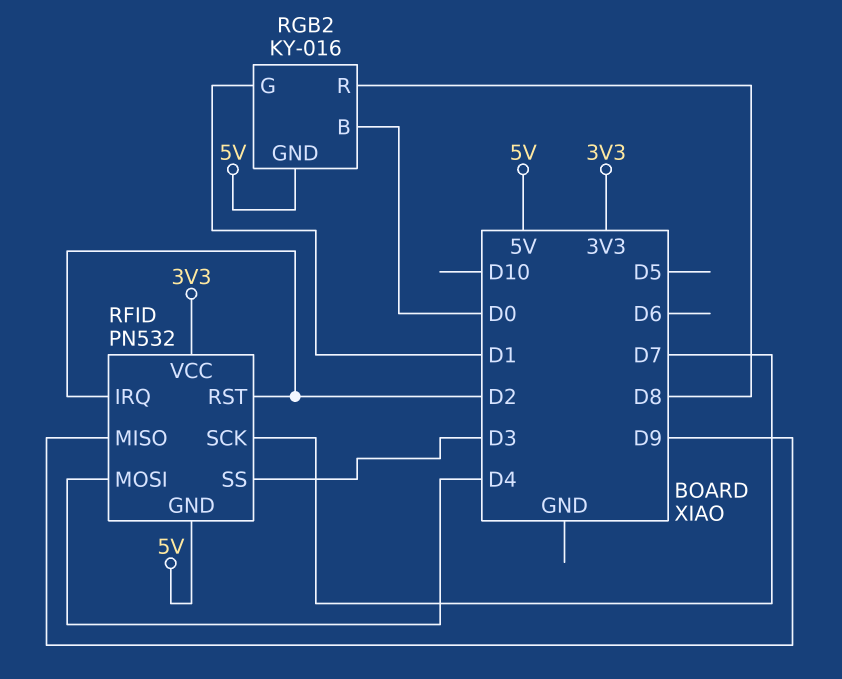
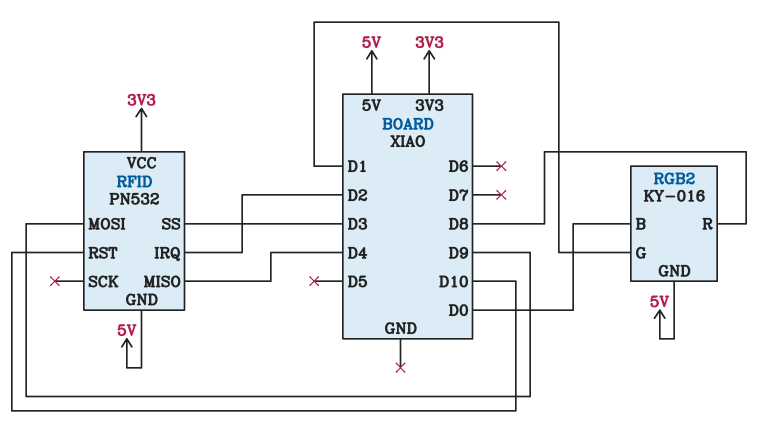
RFID pin MISO: D9 -> D4
RFID pin MOSI: D4 -> D9
RFID pin RST: D2 -> D10
RFID pin SCK: D7 -> none

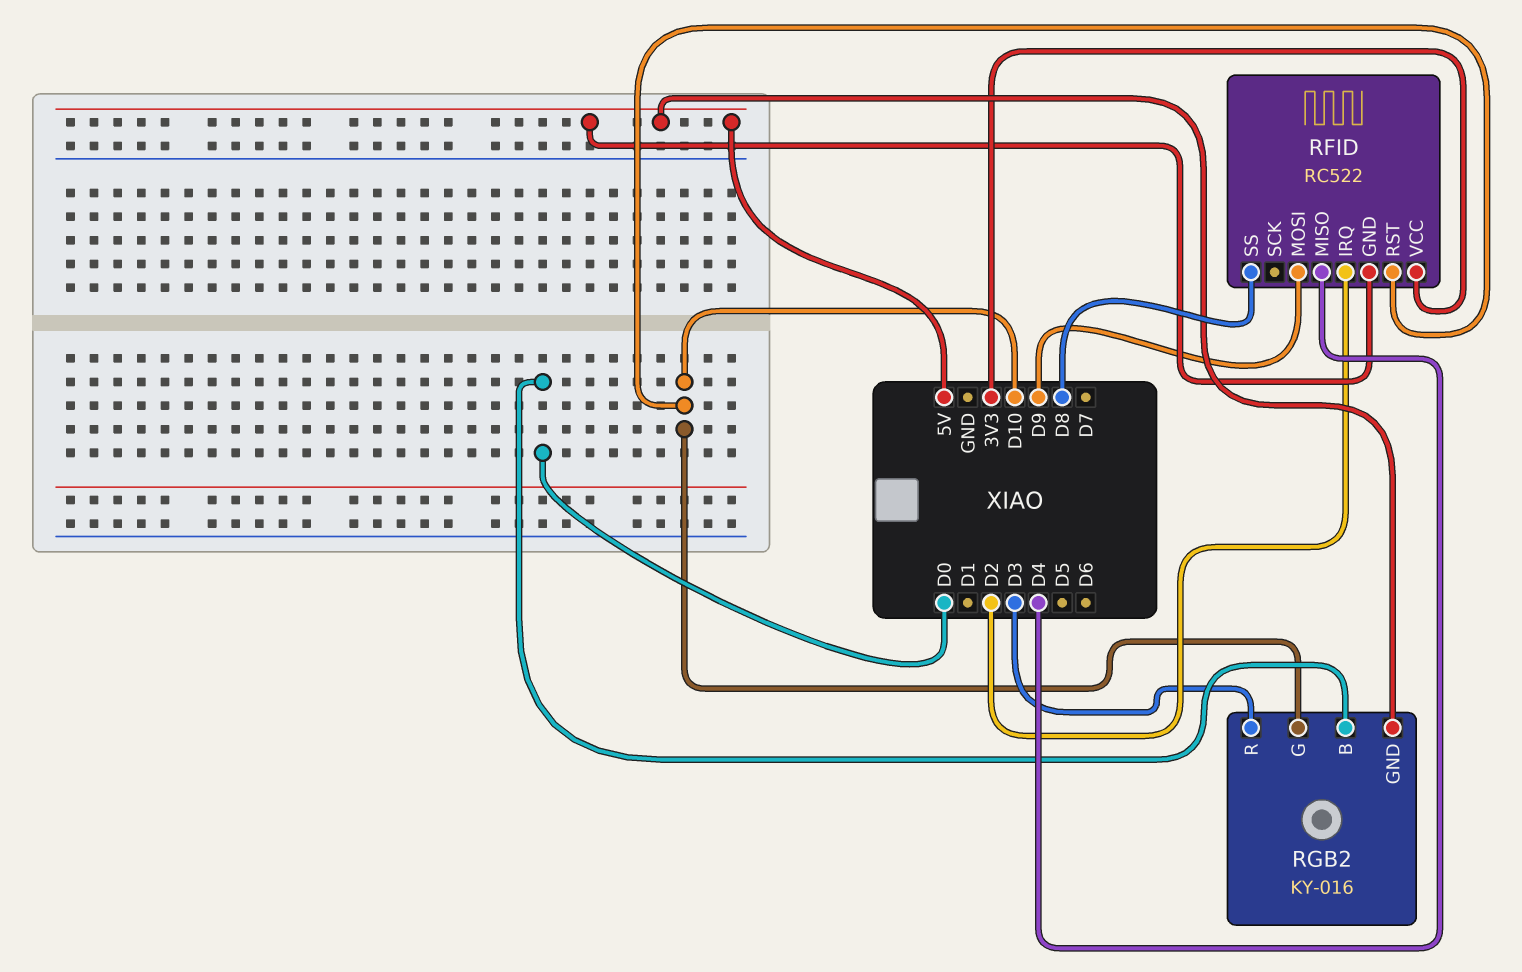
RFID: PN532 -> RC522
RFID pin SS: D3 -> D8
RGB2 pin G: D1 -> D10
RGB2 pin R: D8 -> D3

